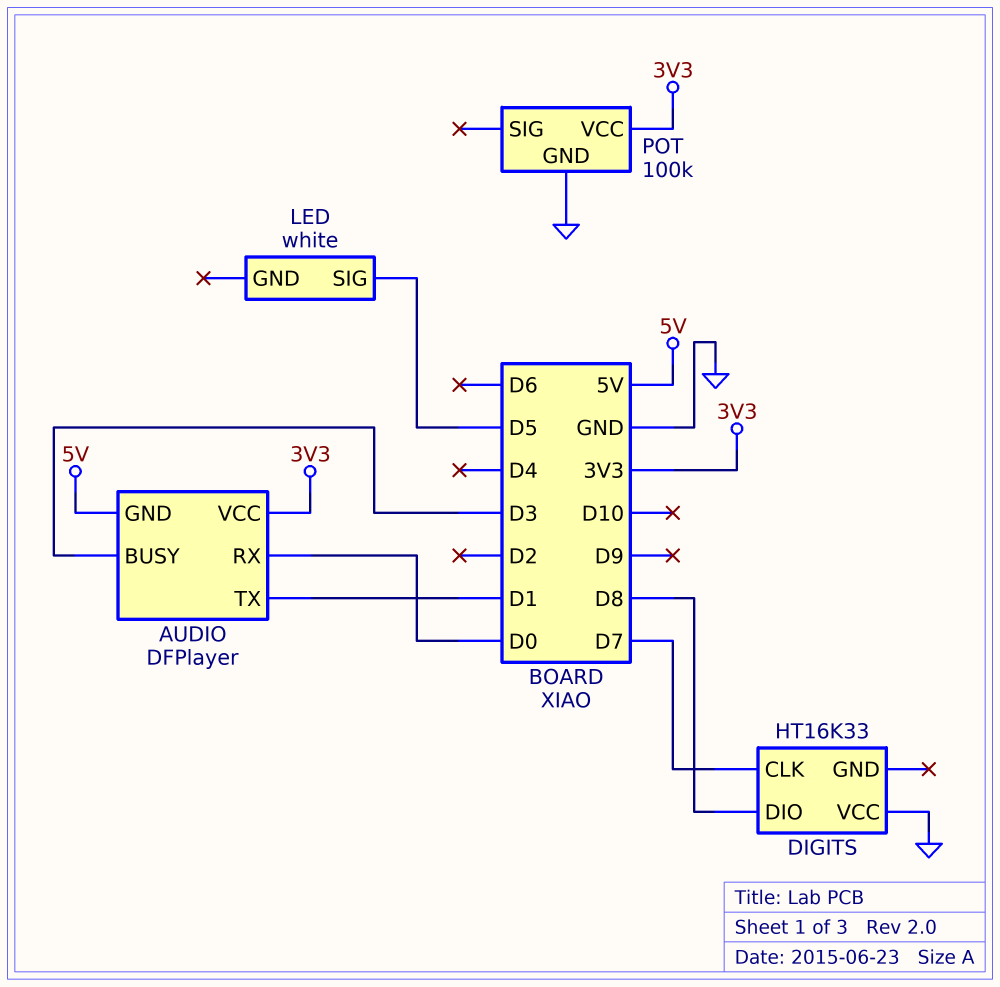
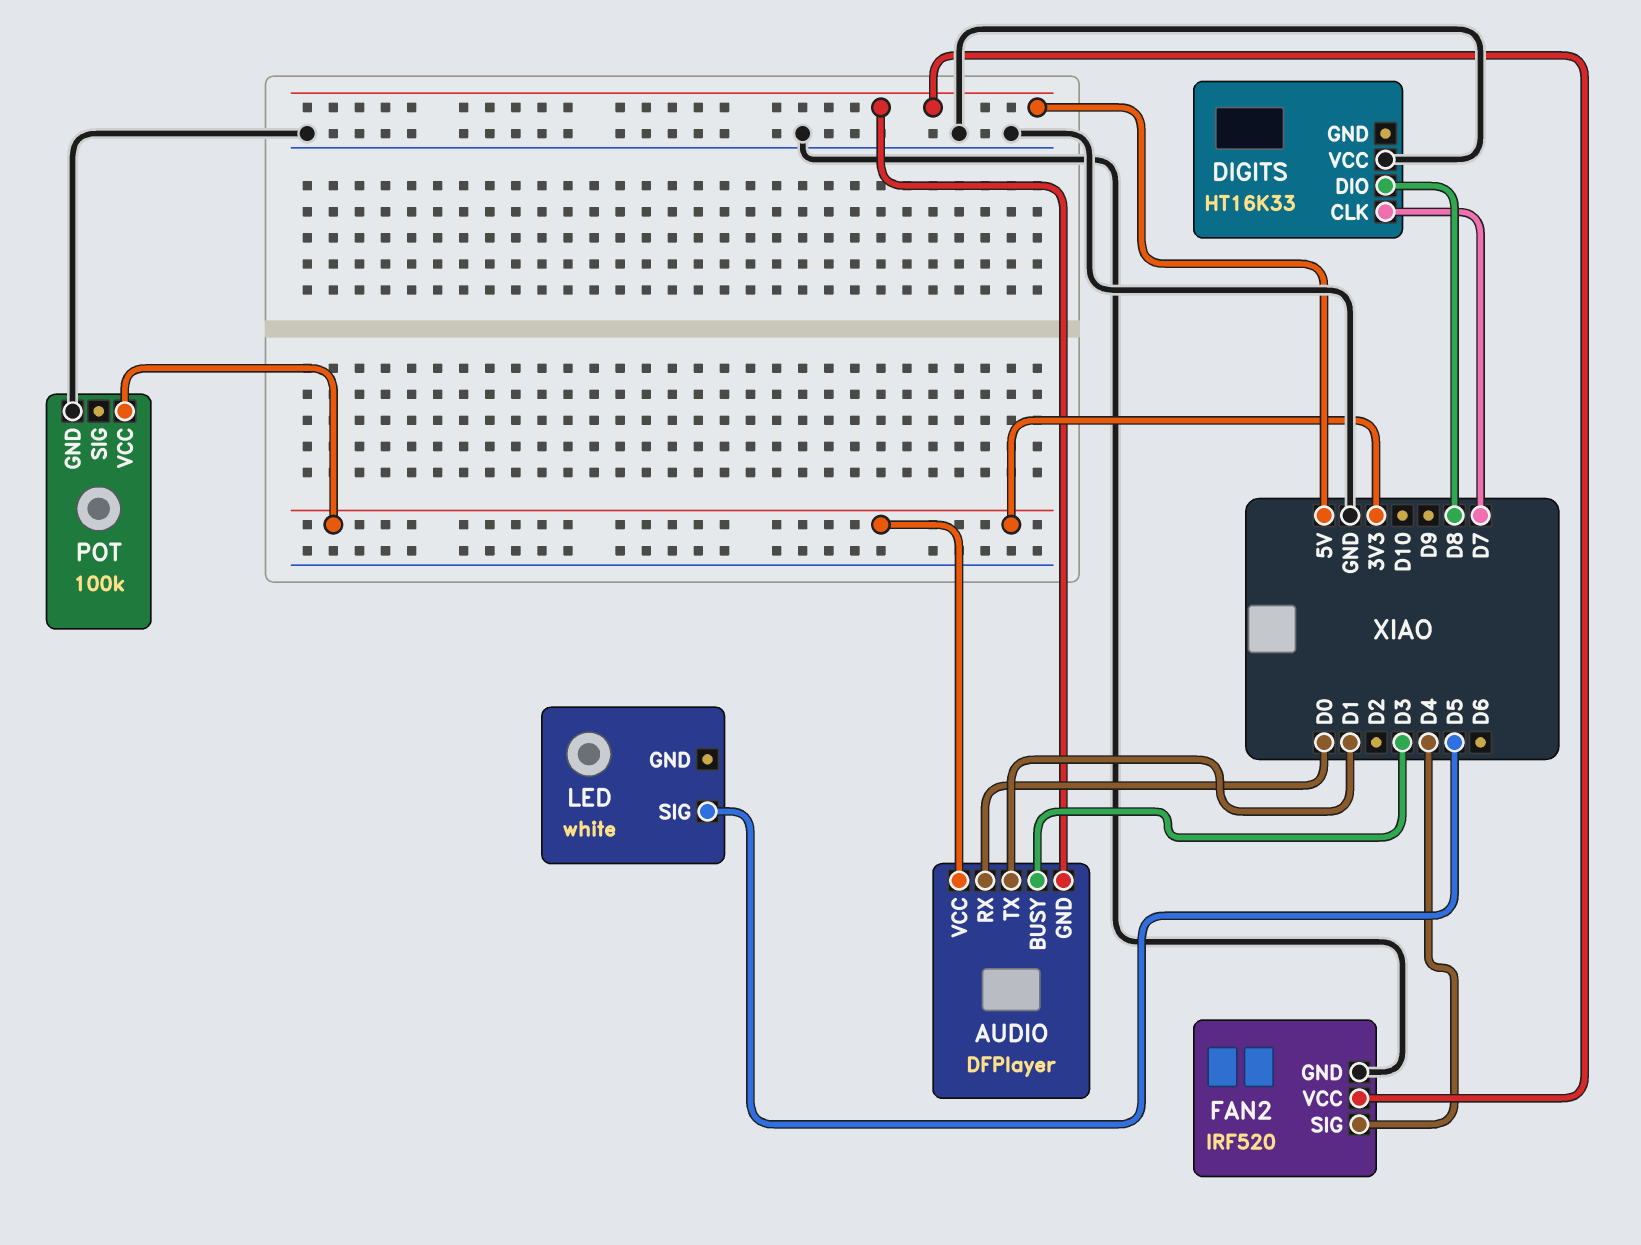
FAN2: none -> IRF520
FAN2 pin GND: none -> GND
FAN2 pin SIG: none -> D4
FAN2 pin VCC: none -> 5V

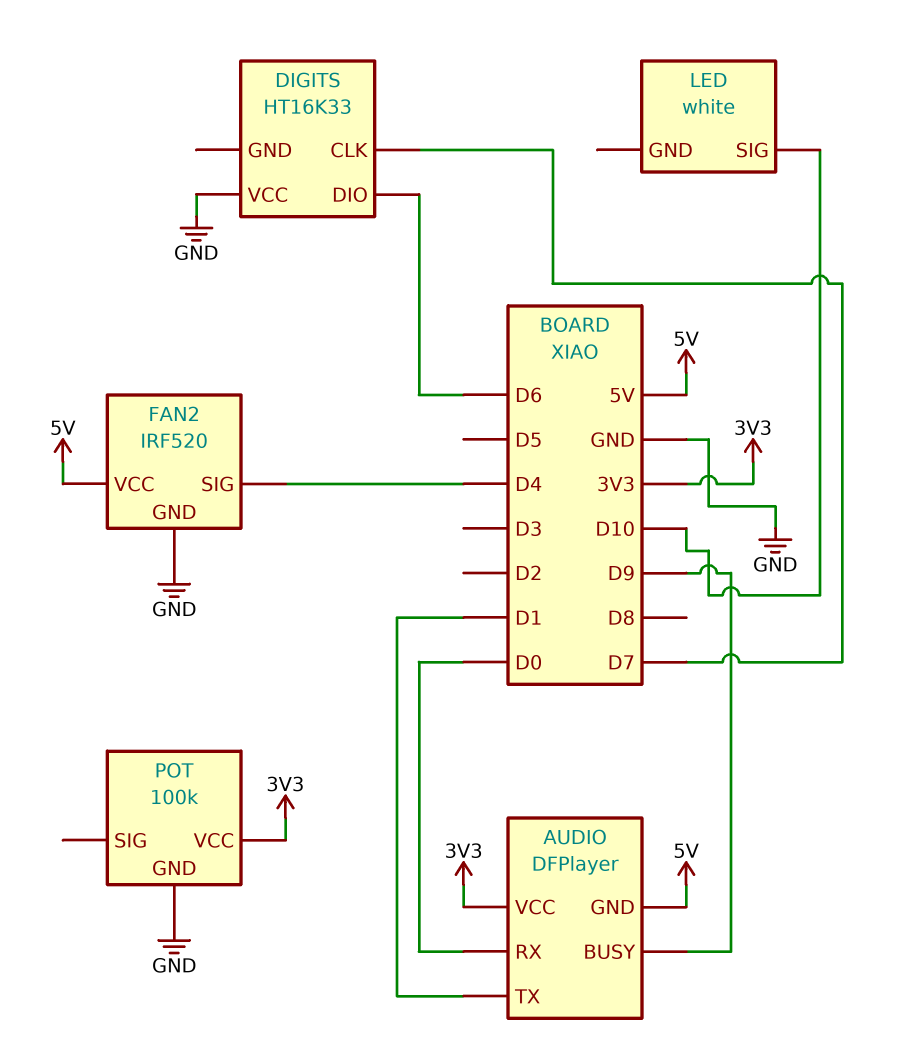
AUDIO pin BUSY: D3 -> D9
DIGITS pin DIO: D8 -> D6
LED pin SIG: D5 -> D10

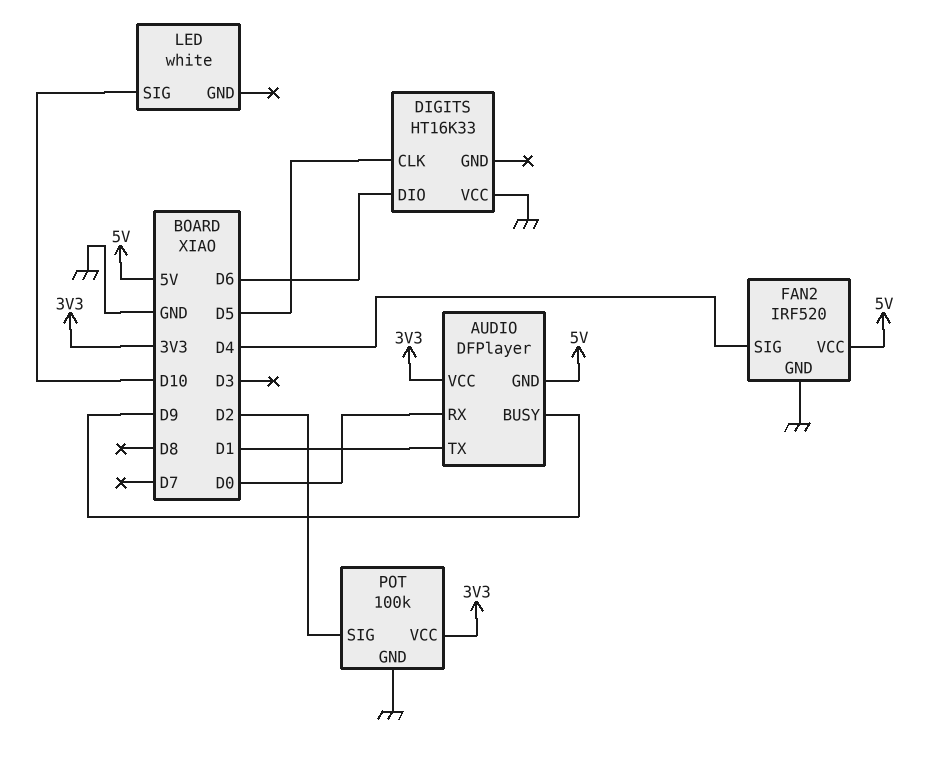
DIGITS pin CLK: D7 -> D5
POT pin SIG: none -> D2

